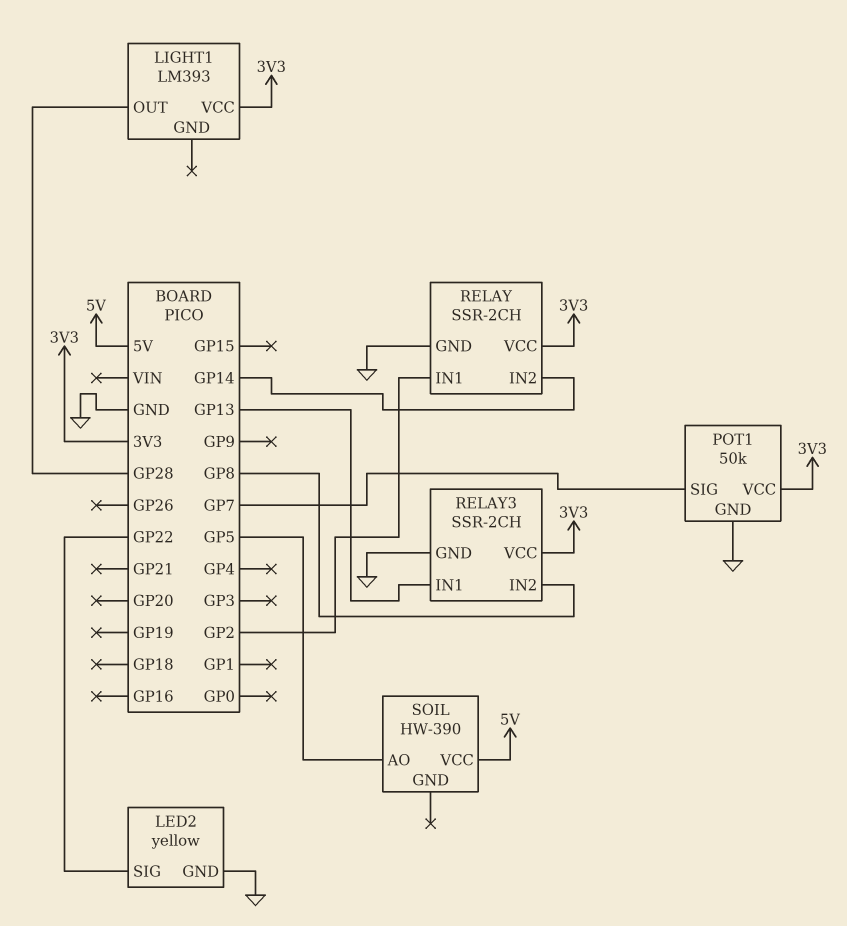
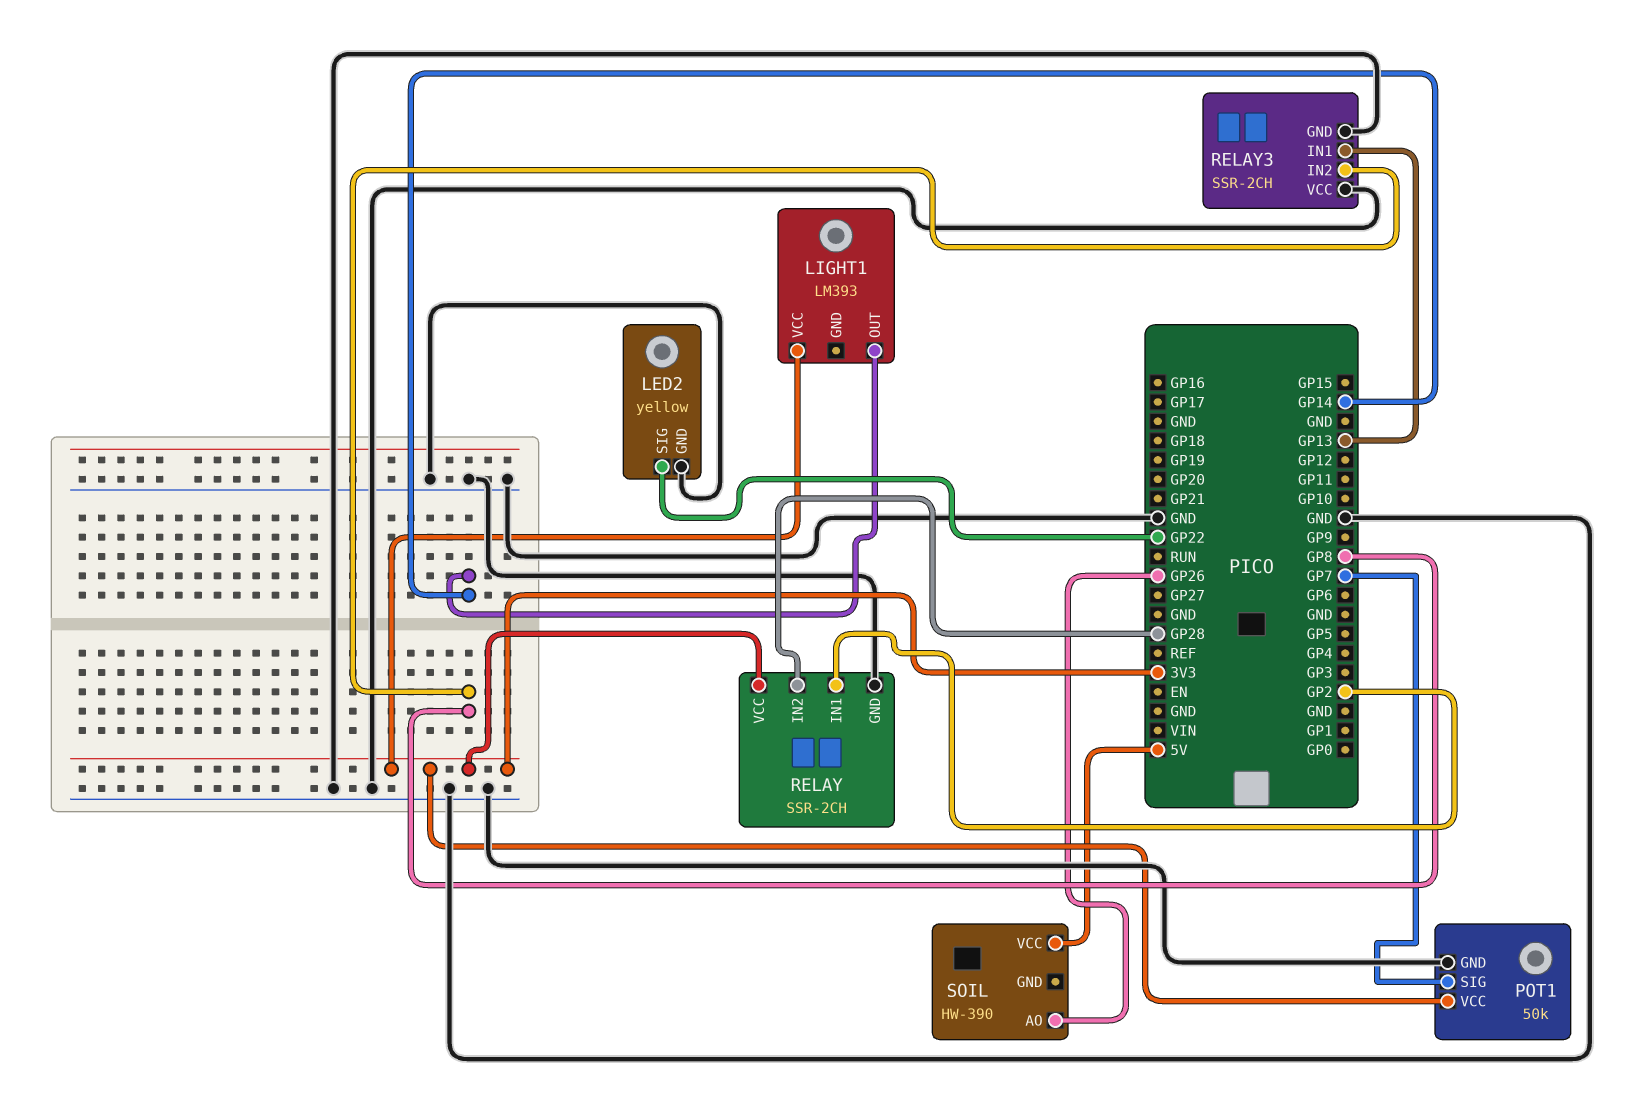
LIGHT1 pin OUT: GP28 -> GP14
RELAY pin IN2: GP14 -> GP28
RELAY3 pin VCC: 3V3 -> GND
SOIL pin AO: GP5 -> GP26

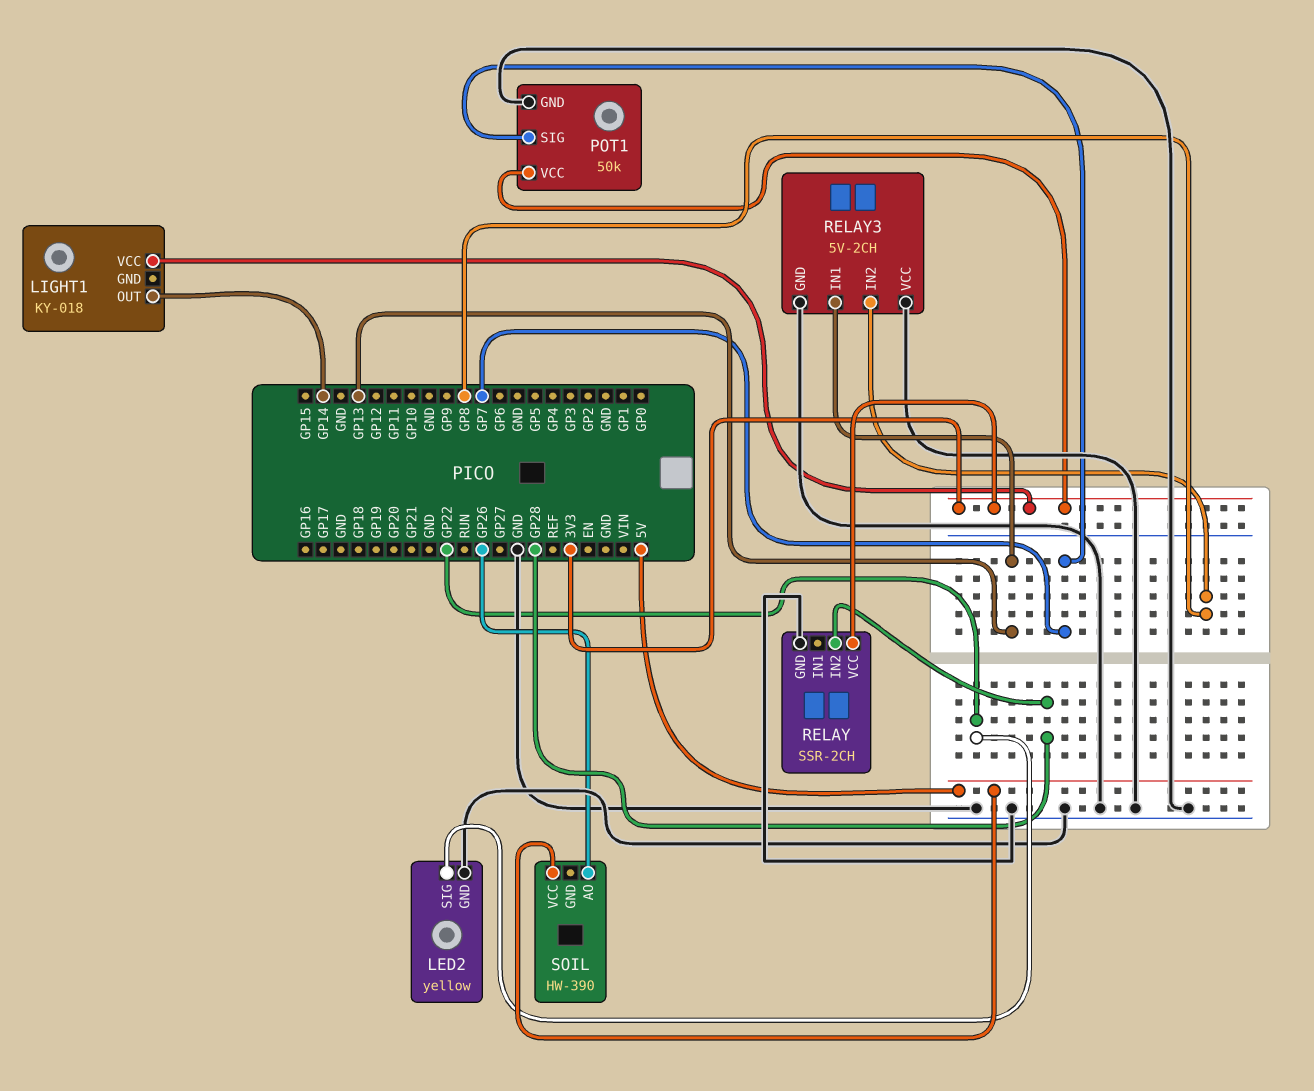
LIGHT1: LM393 -> KY-018
RELAY pin IN1: GP2 -> none
RELAY3: SSR-2CH -> 5V-2CH

